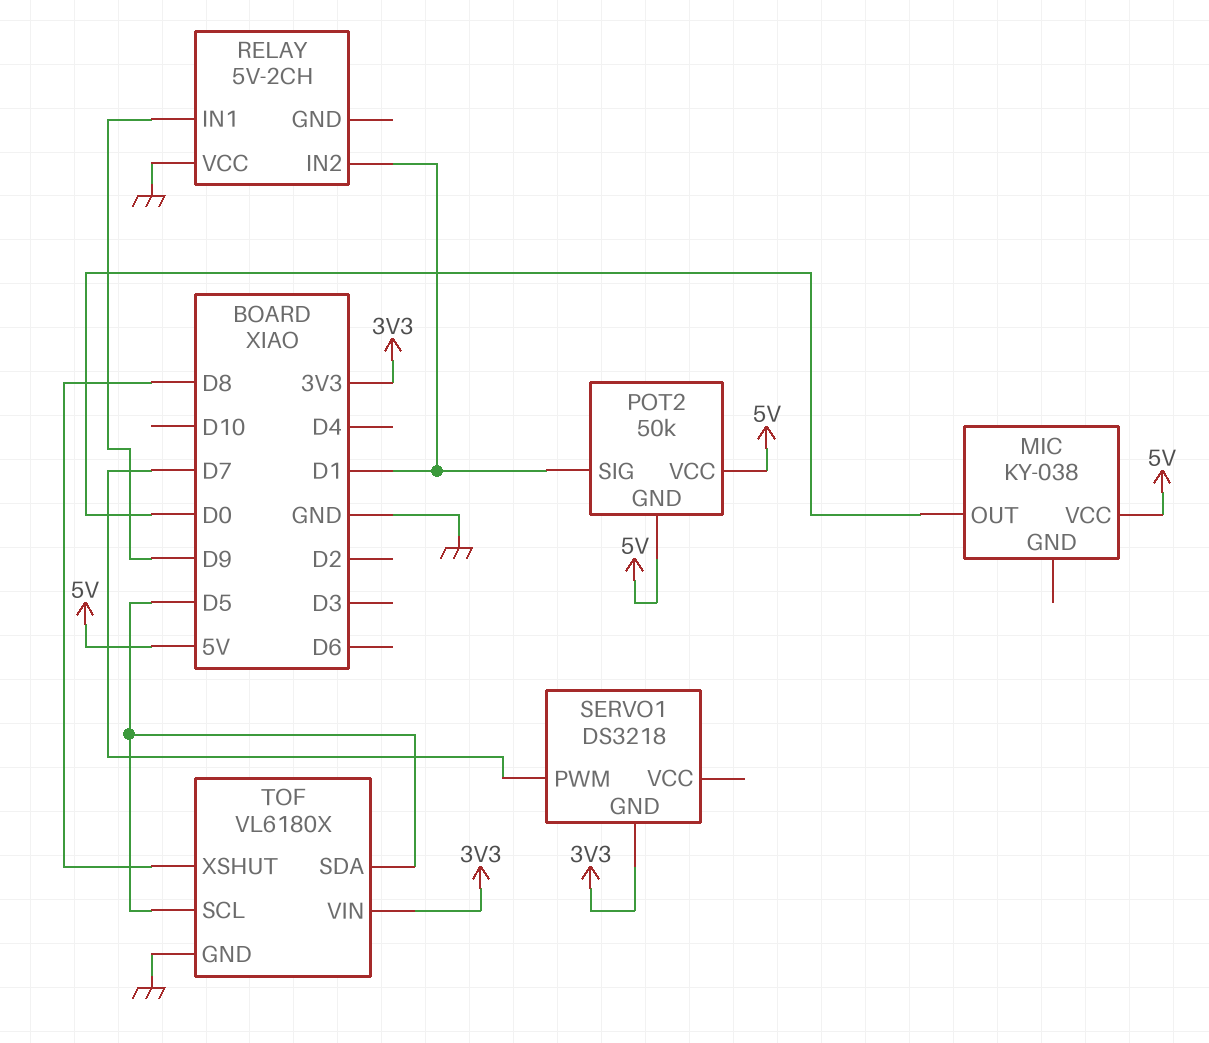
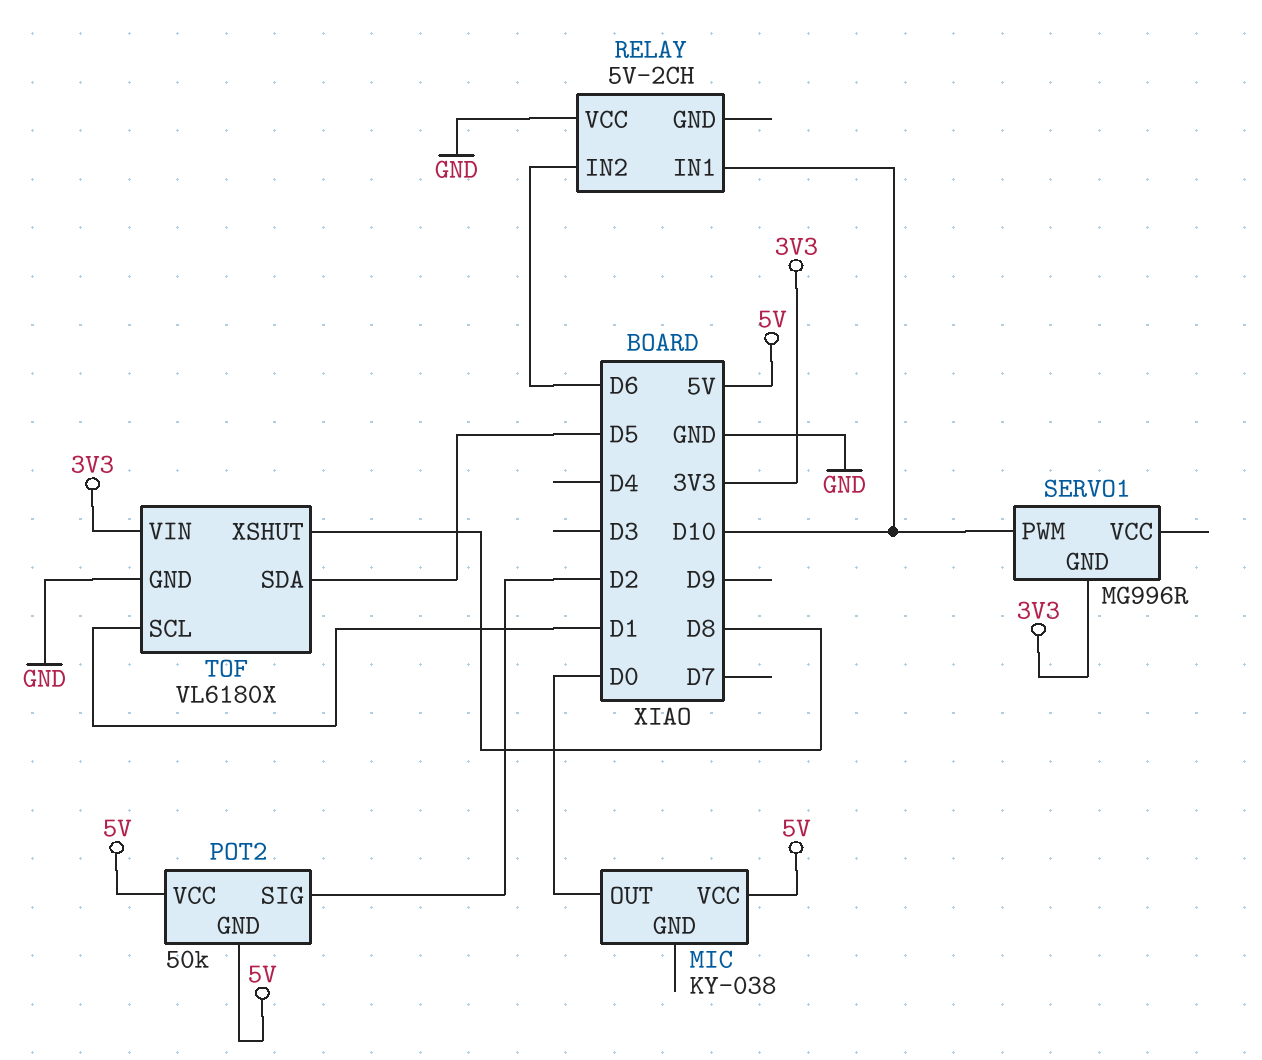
POT2 pin SIG: D1 -> D2
RELAY pin IN1: D9 -> D10
RELAY pin IN2: D1 -> D6
SERVO1: DS3218 -> MG996R
SERVO1 pin PWM: D7 -> D10
TOF pin SCL: D5 -> D1

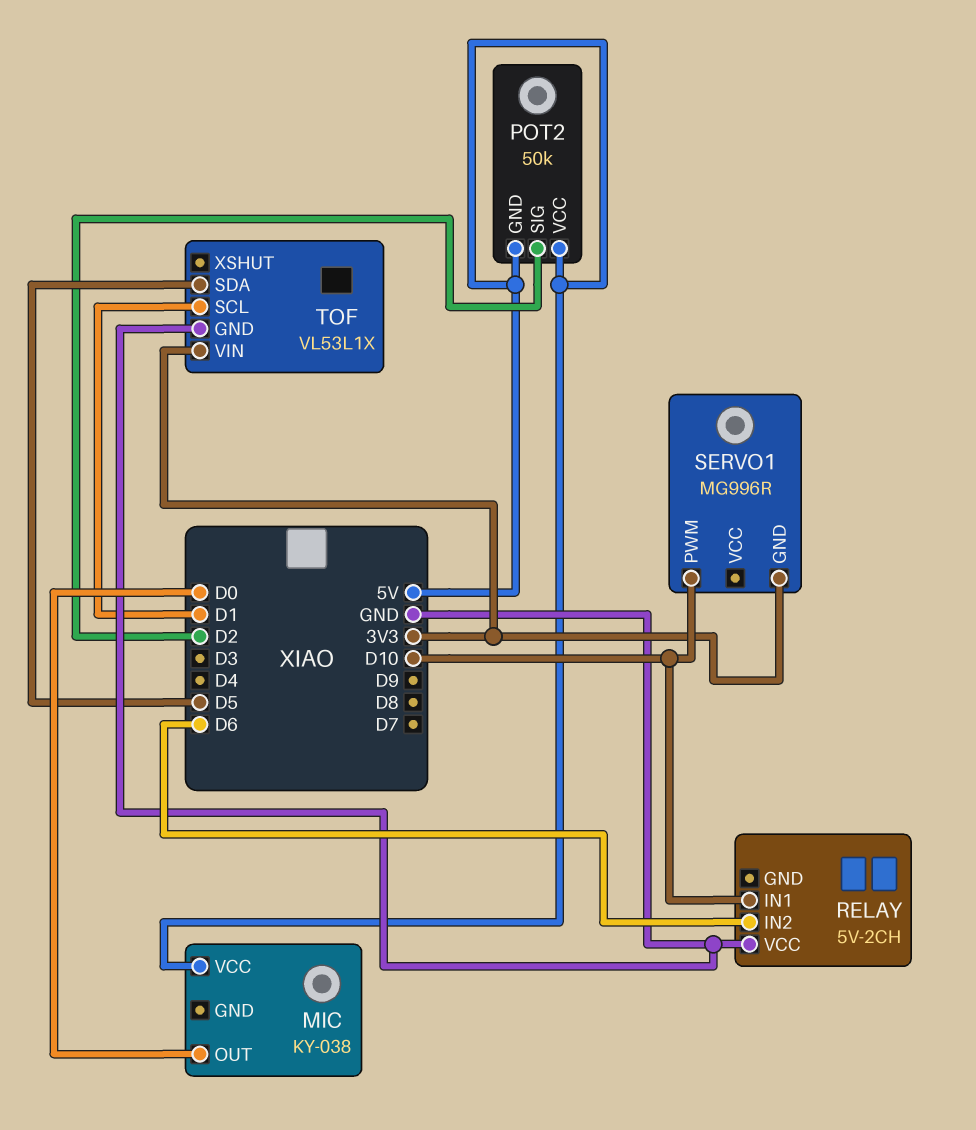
TOF: VL6180X -> VL53L1X
TOF pin XSHUT: D8 -> none

